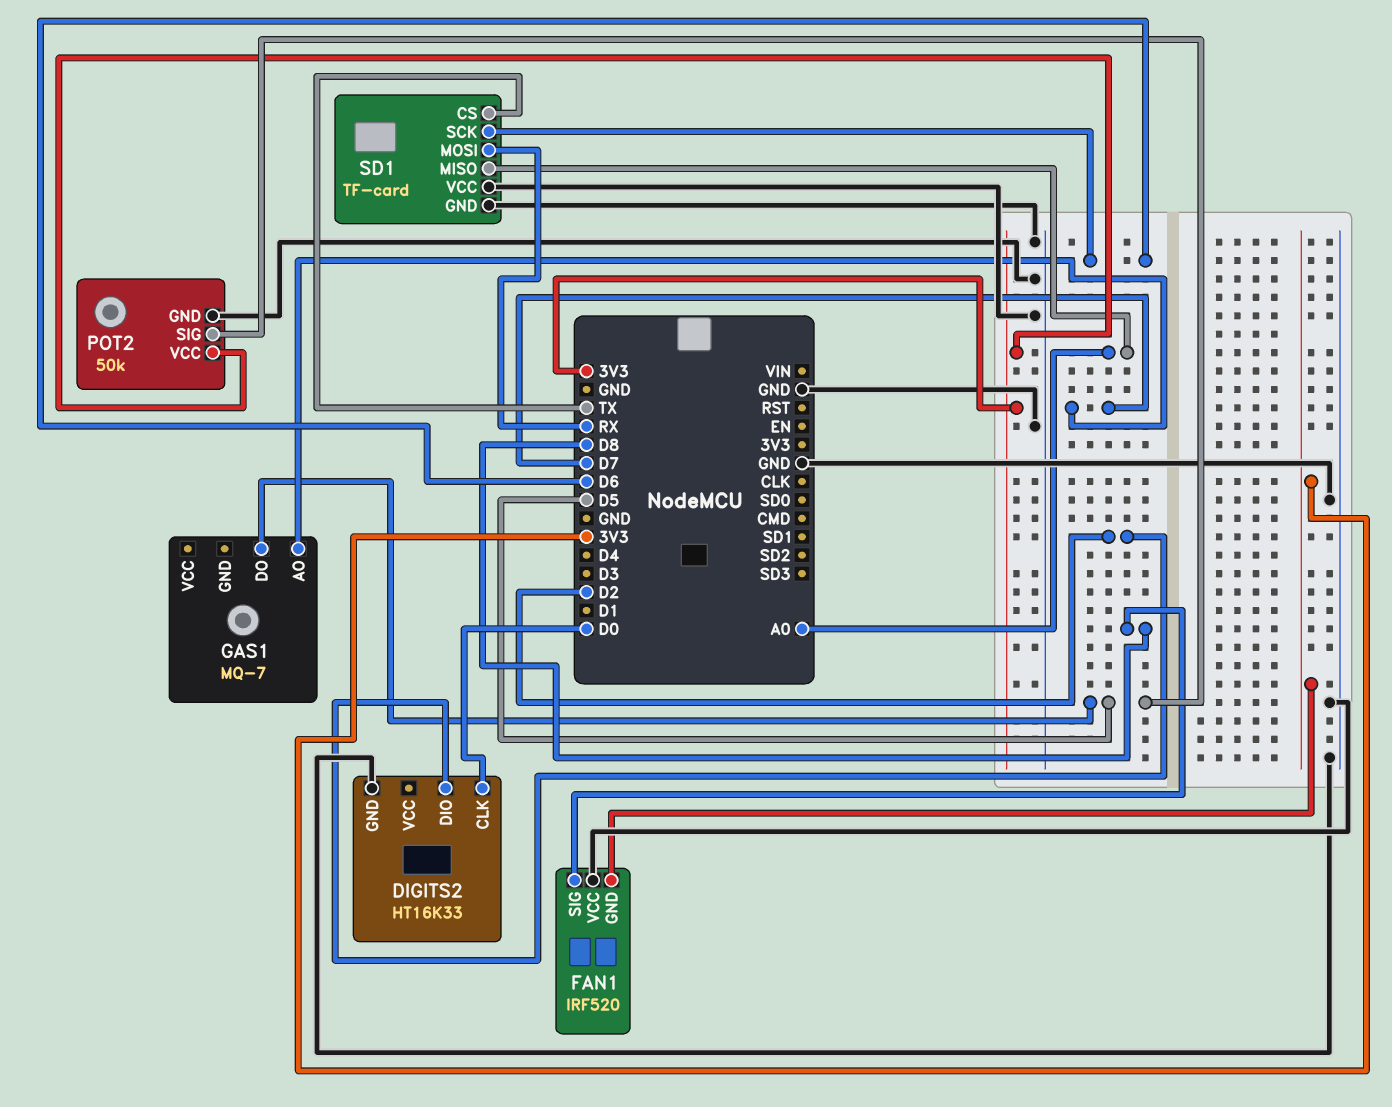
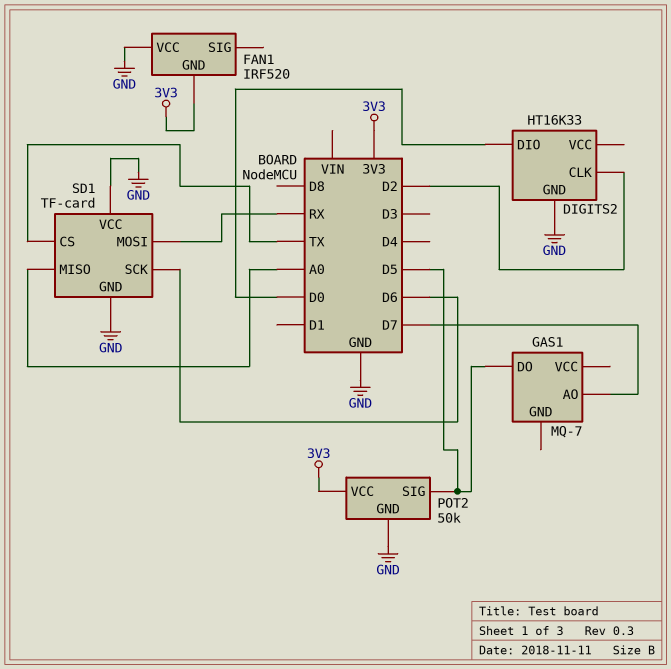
DIGITS2 pin CLK: D0 -> D2
DIGITS2 pin DIO: D2 -> D0
FAN1 pin SIG: D8 -> none

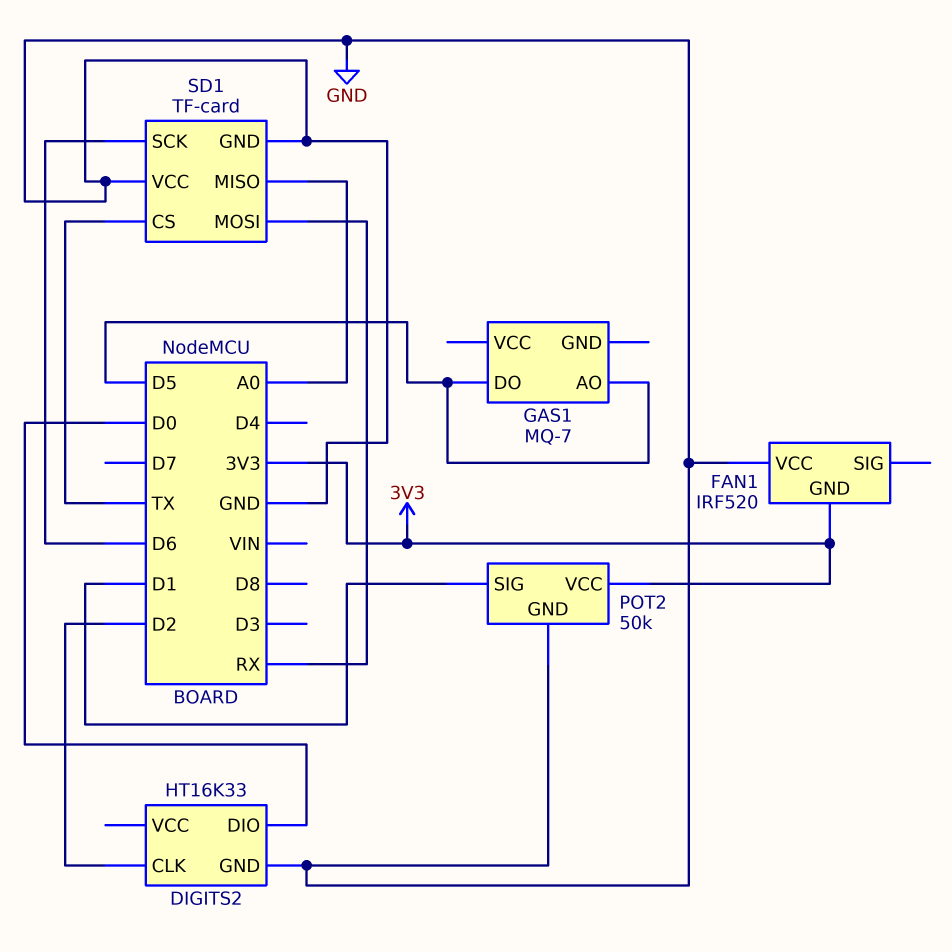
GAS1 pin AO: D7 -> D5
POT2 pin SIG: D5 -> D1

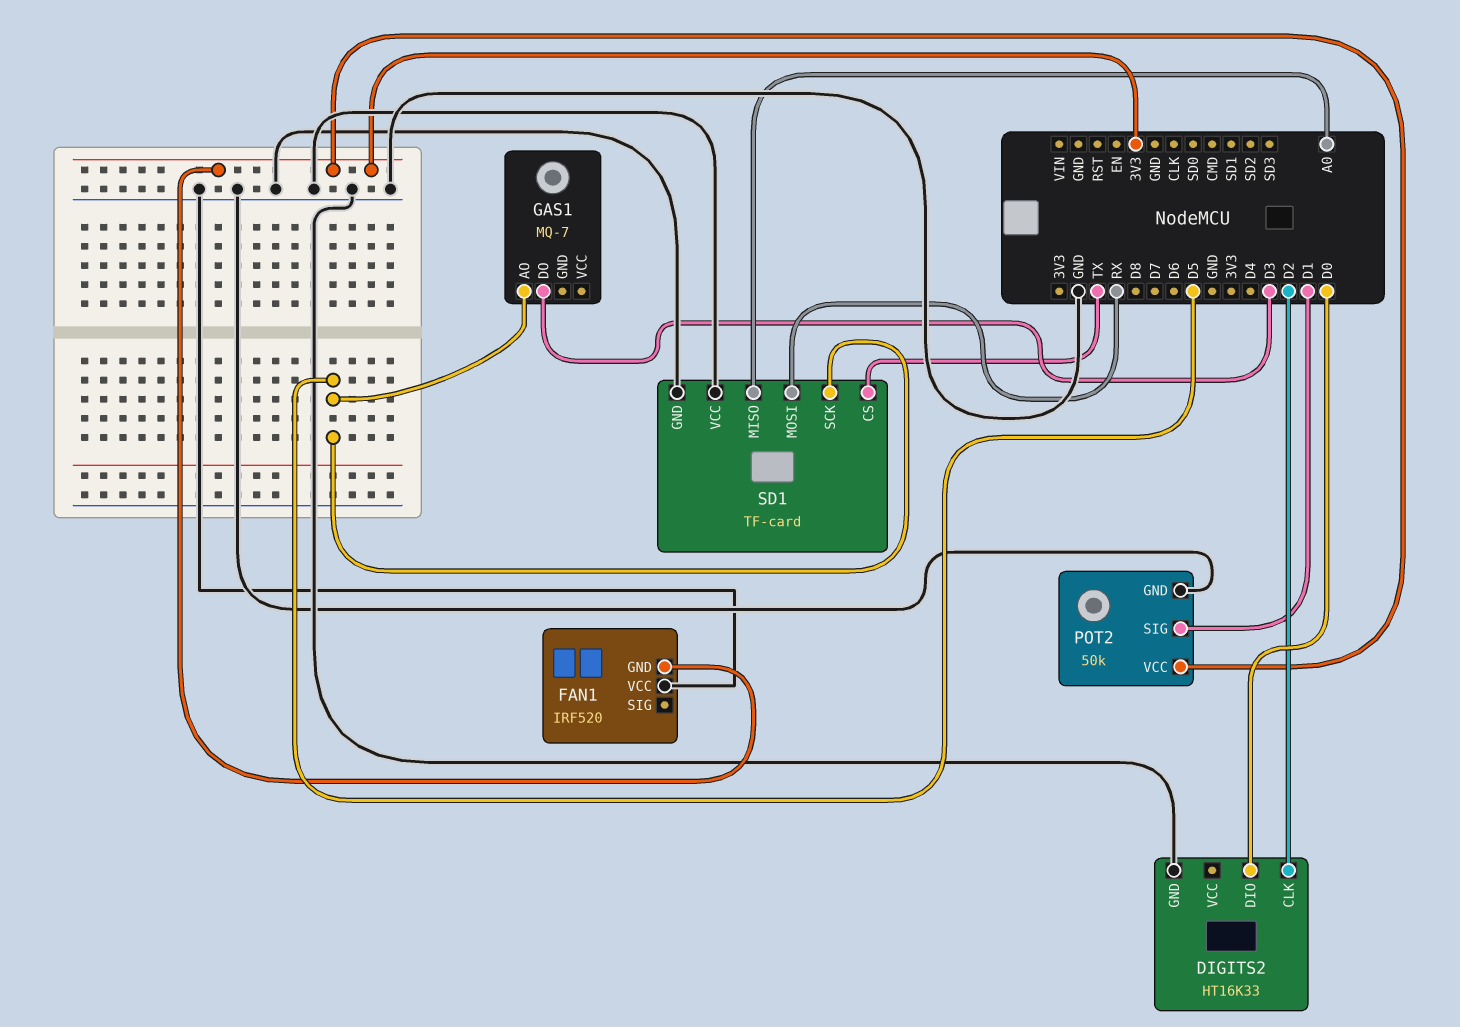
GAS1 pin DO: D5 -> D3
SD1 pin SCK: D6 -> D5

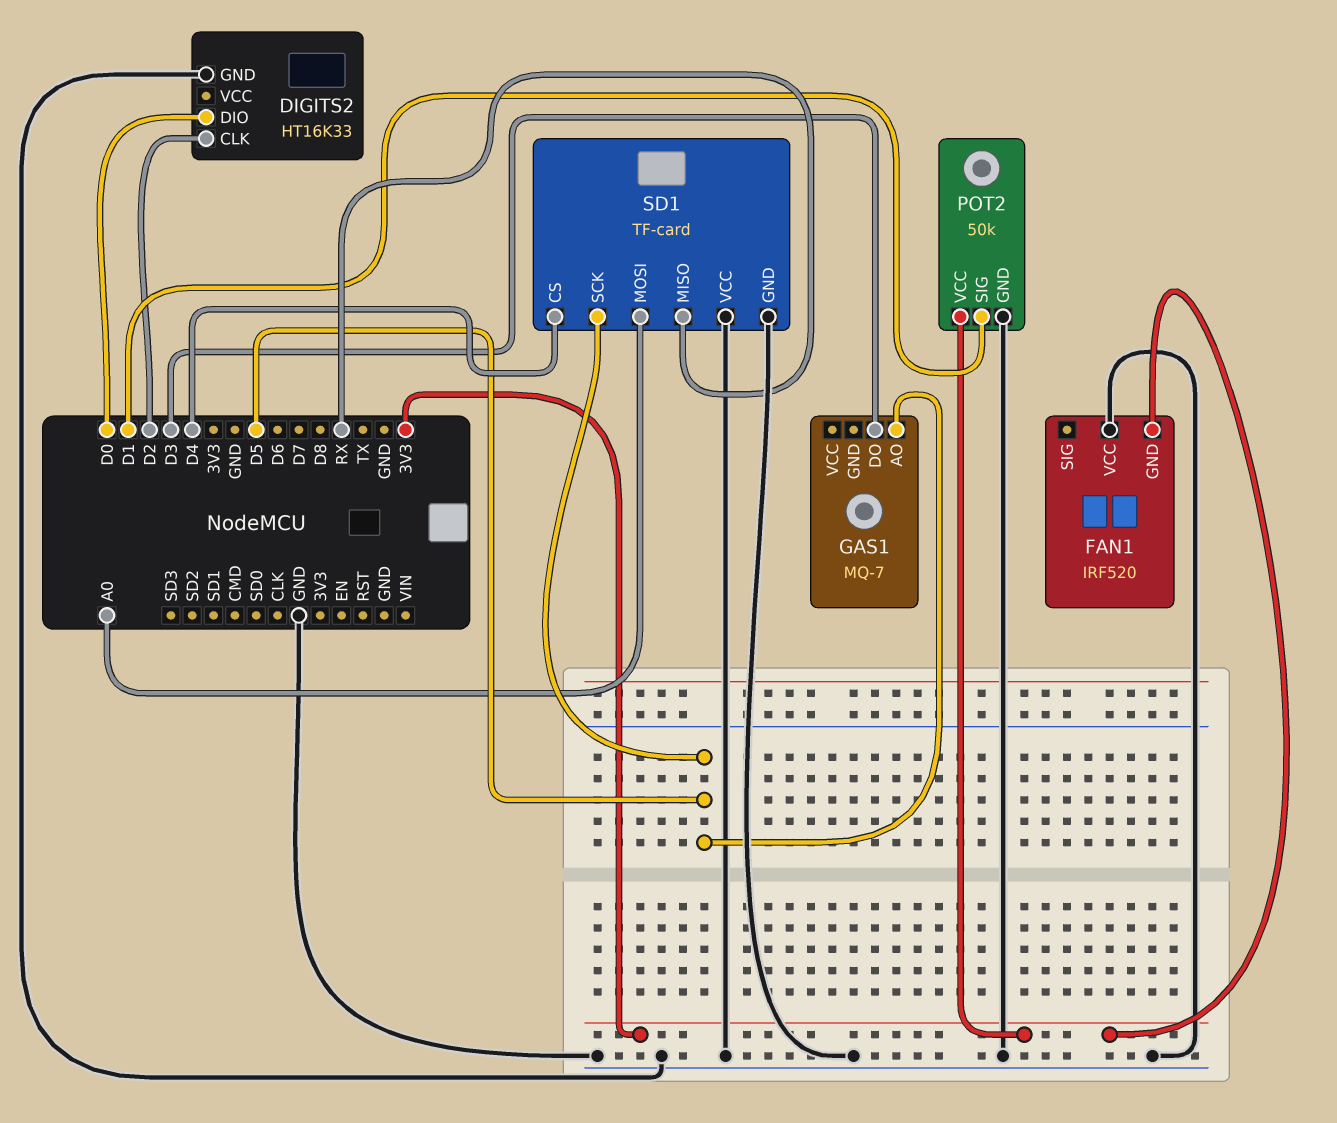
SD1 pin CS: TX -> D4
SD1 pin MISO: A0 -> RX
SD1 pin MOSI: RX -> A0

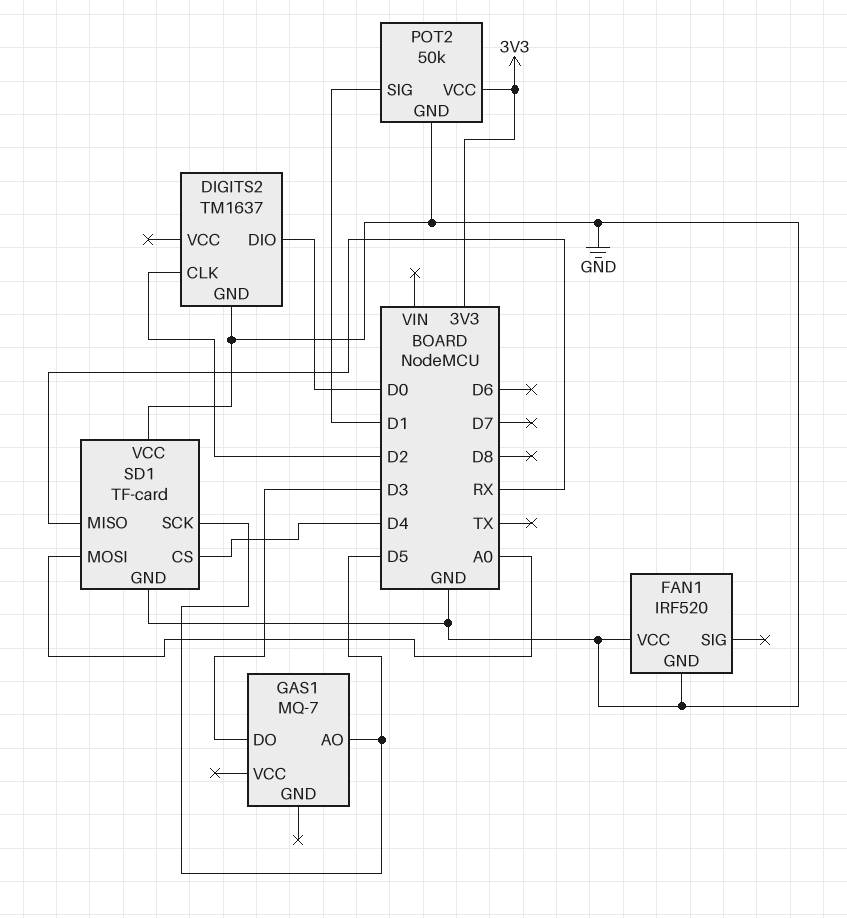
DIGITS2: HT16K33 -> TM1637
FAN1 pin GND: 3V3 -> GND

